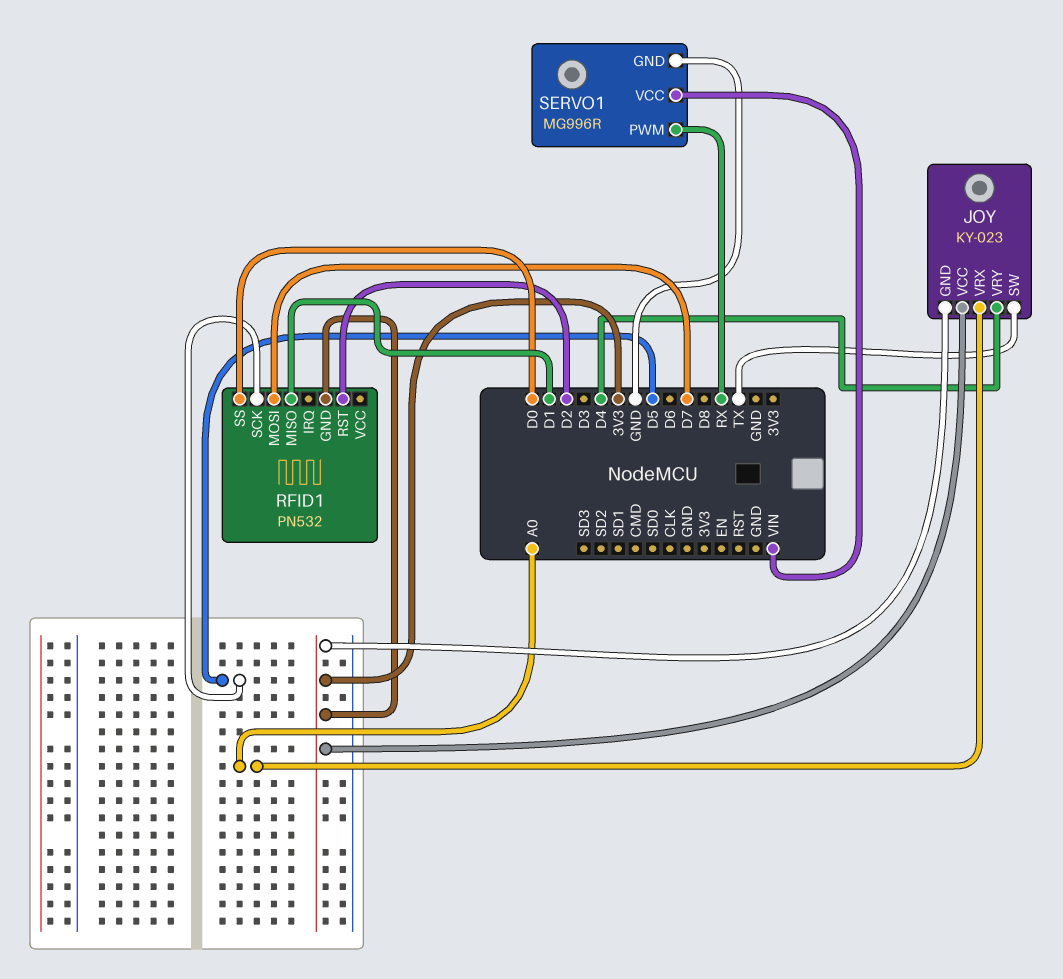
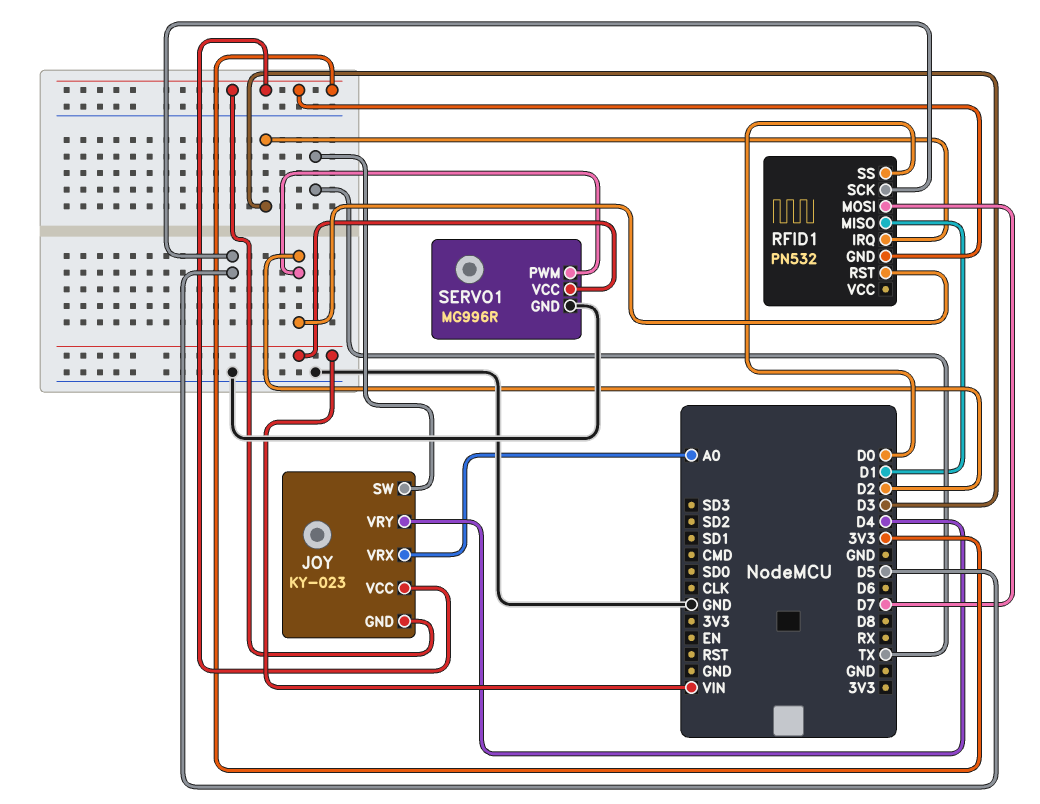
RFID1 pin IRQ: none -> D3
SERVO1 pin PWM: RX -> D2

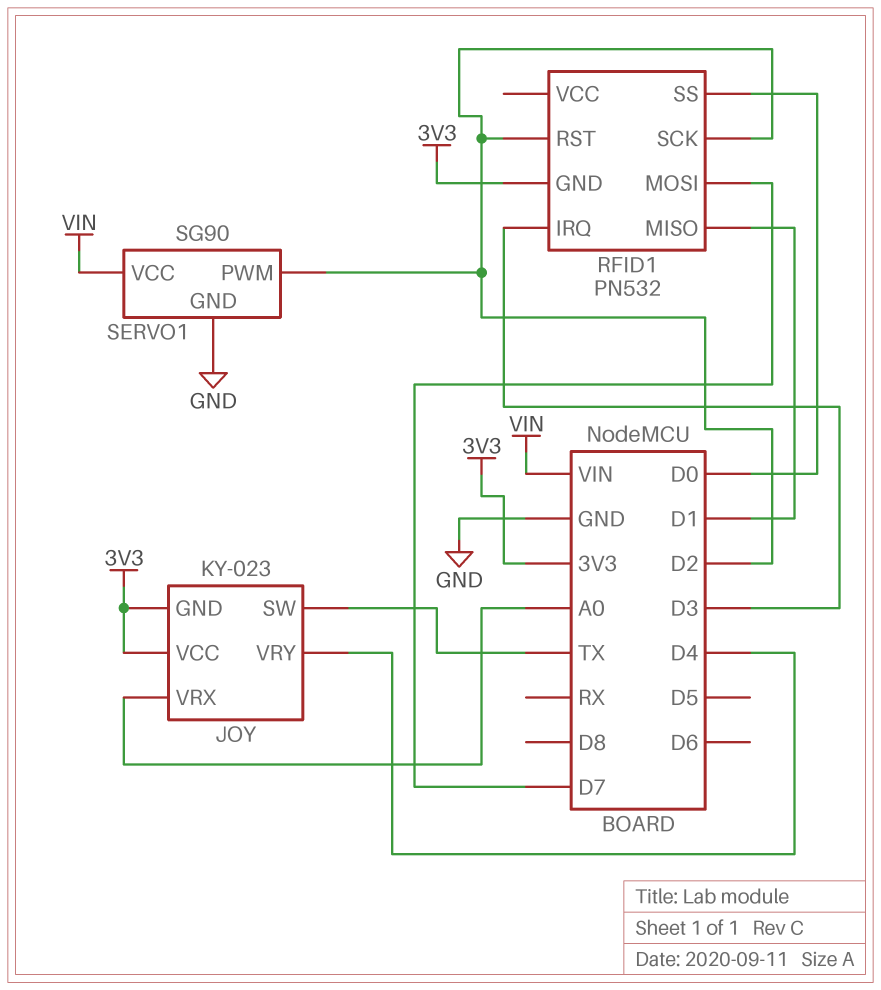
RFID1 pin SCK: D5 -> D2
SERVO1: MG996R -> SG90

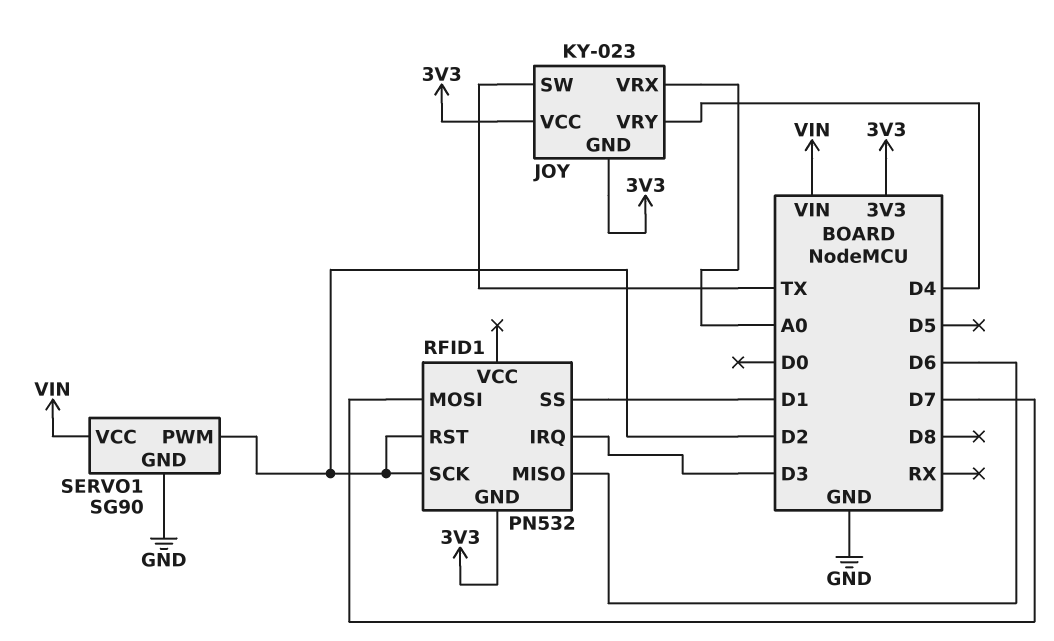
RFID1 pin MISO: D1 -> D6
RFID1 pin SS: D0 -> D1

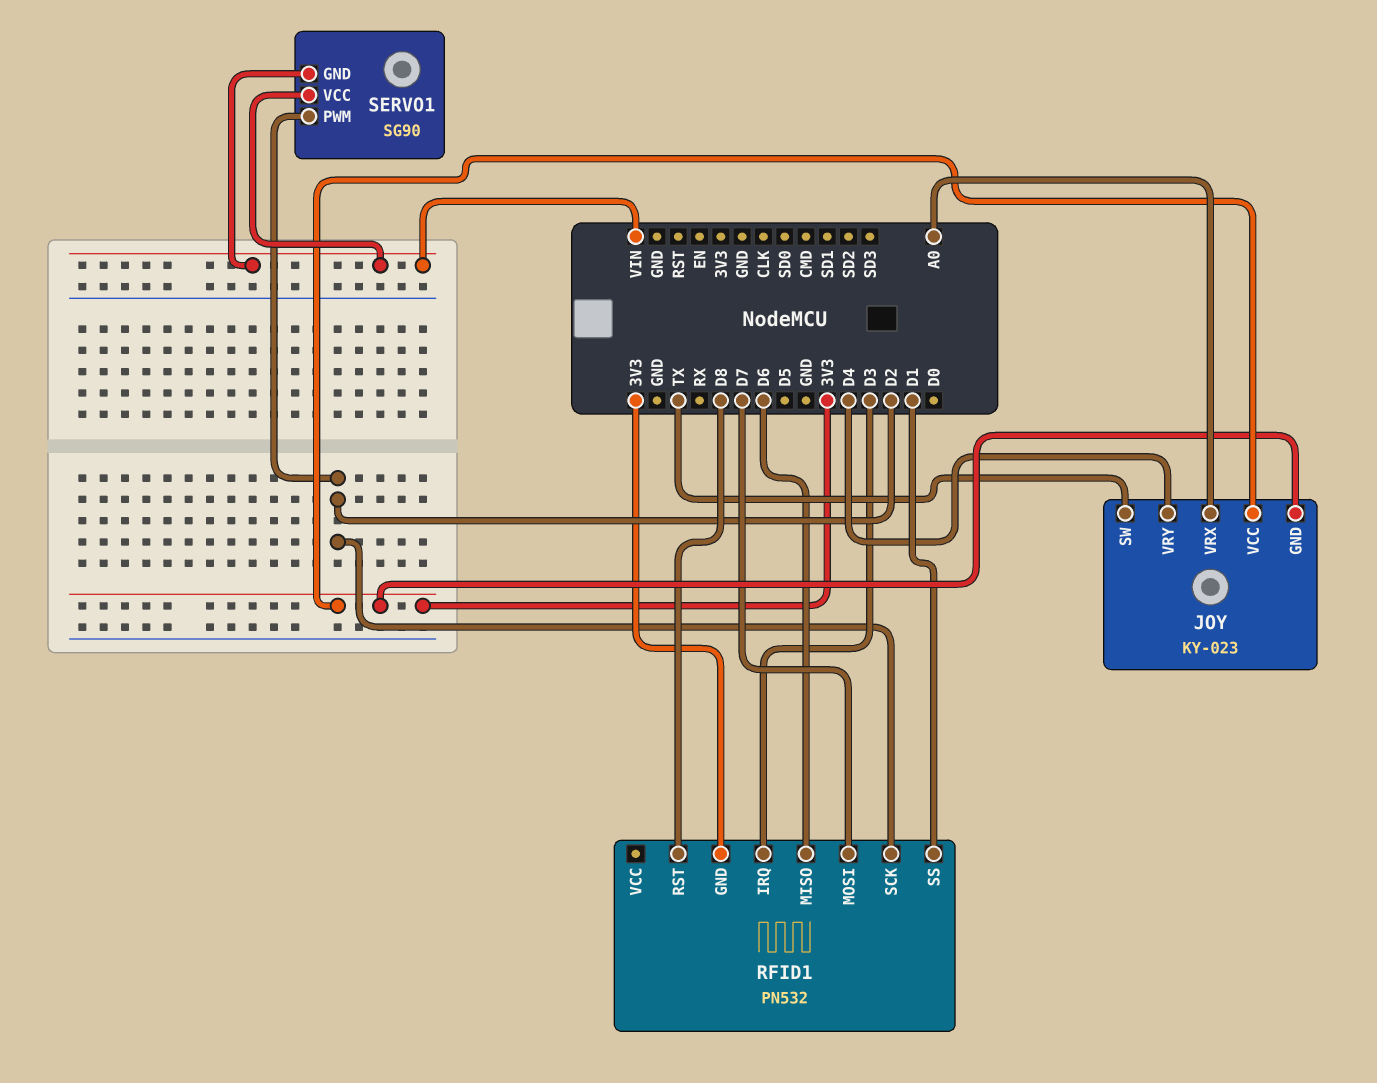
RFID1 pin RST: D2 -> D8
SERVO1 pin GND: GND -> VIN

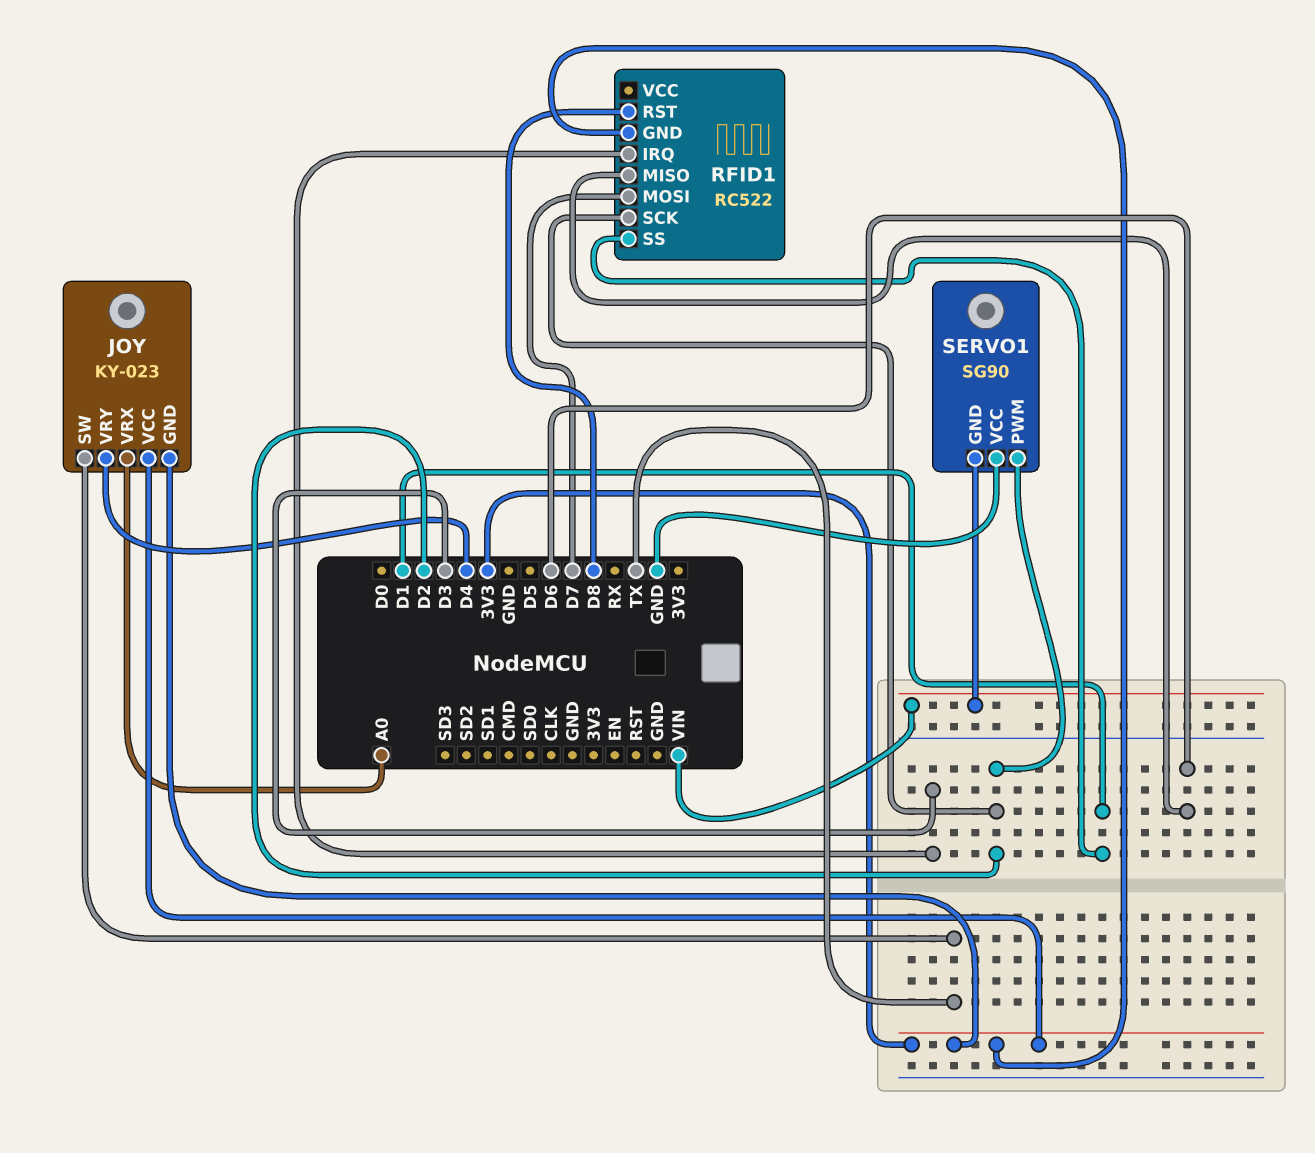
RFID1: PN532 -> RC522
SERVO1 pin VCC: VIN -> GND

